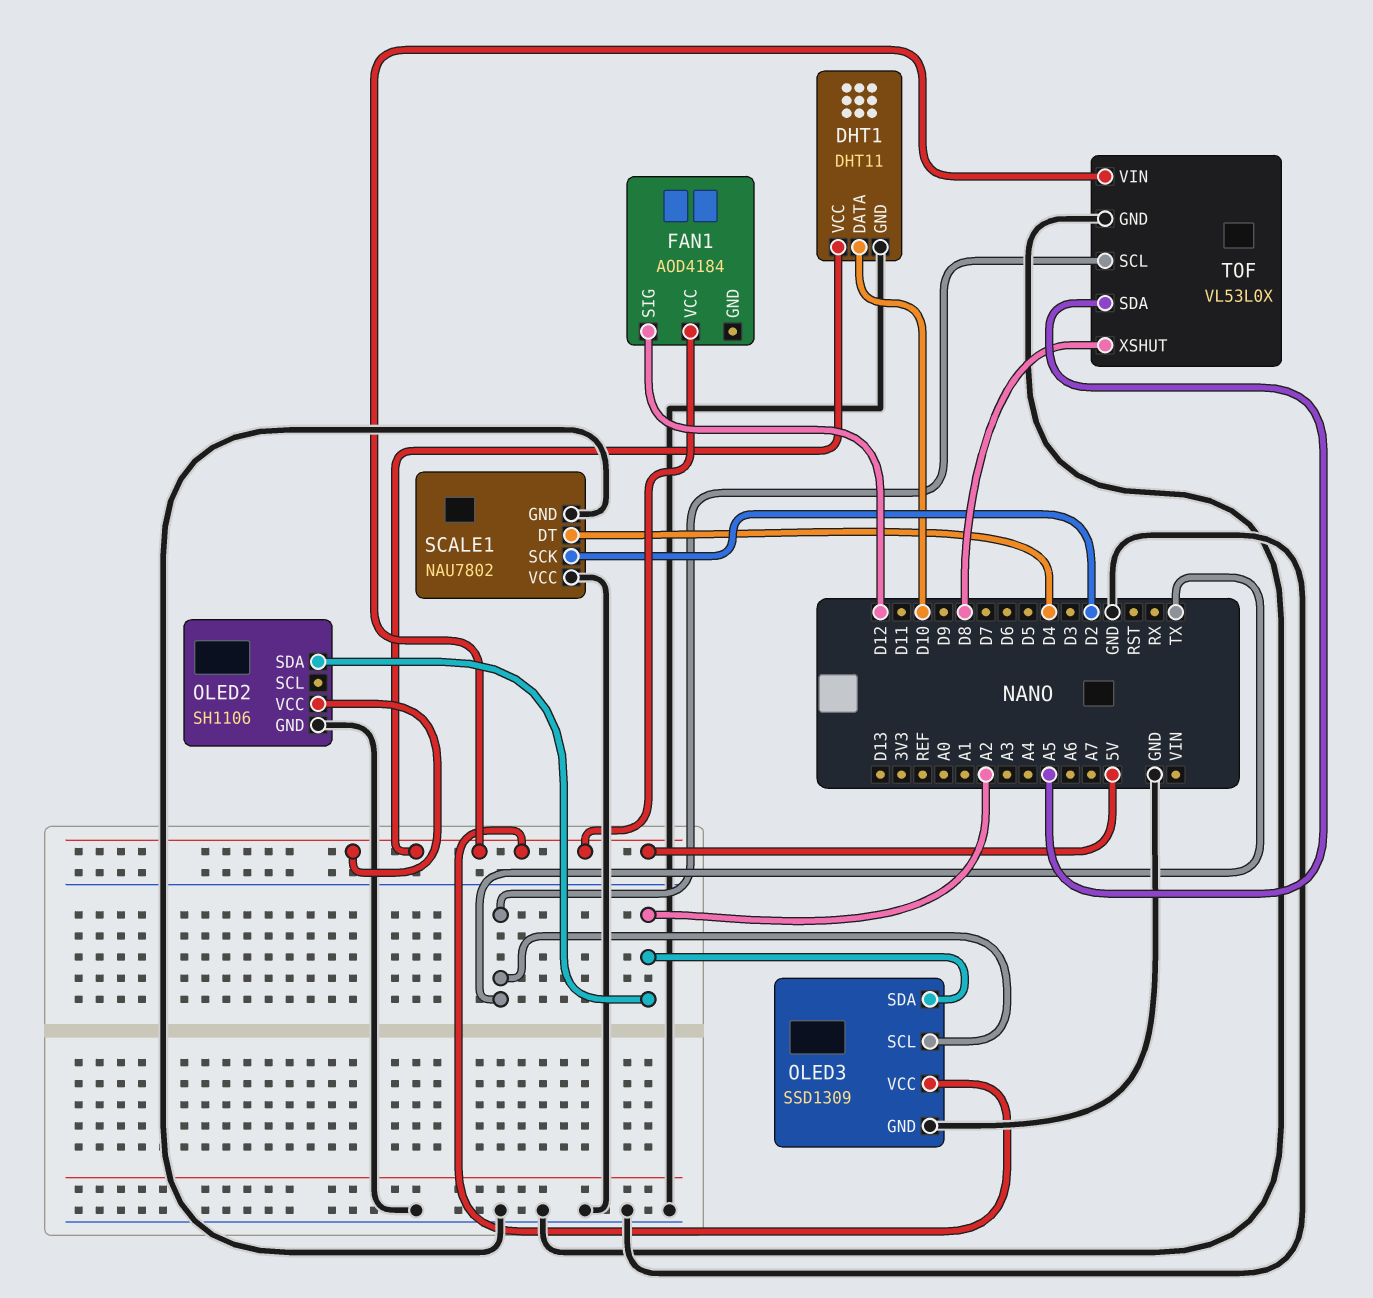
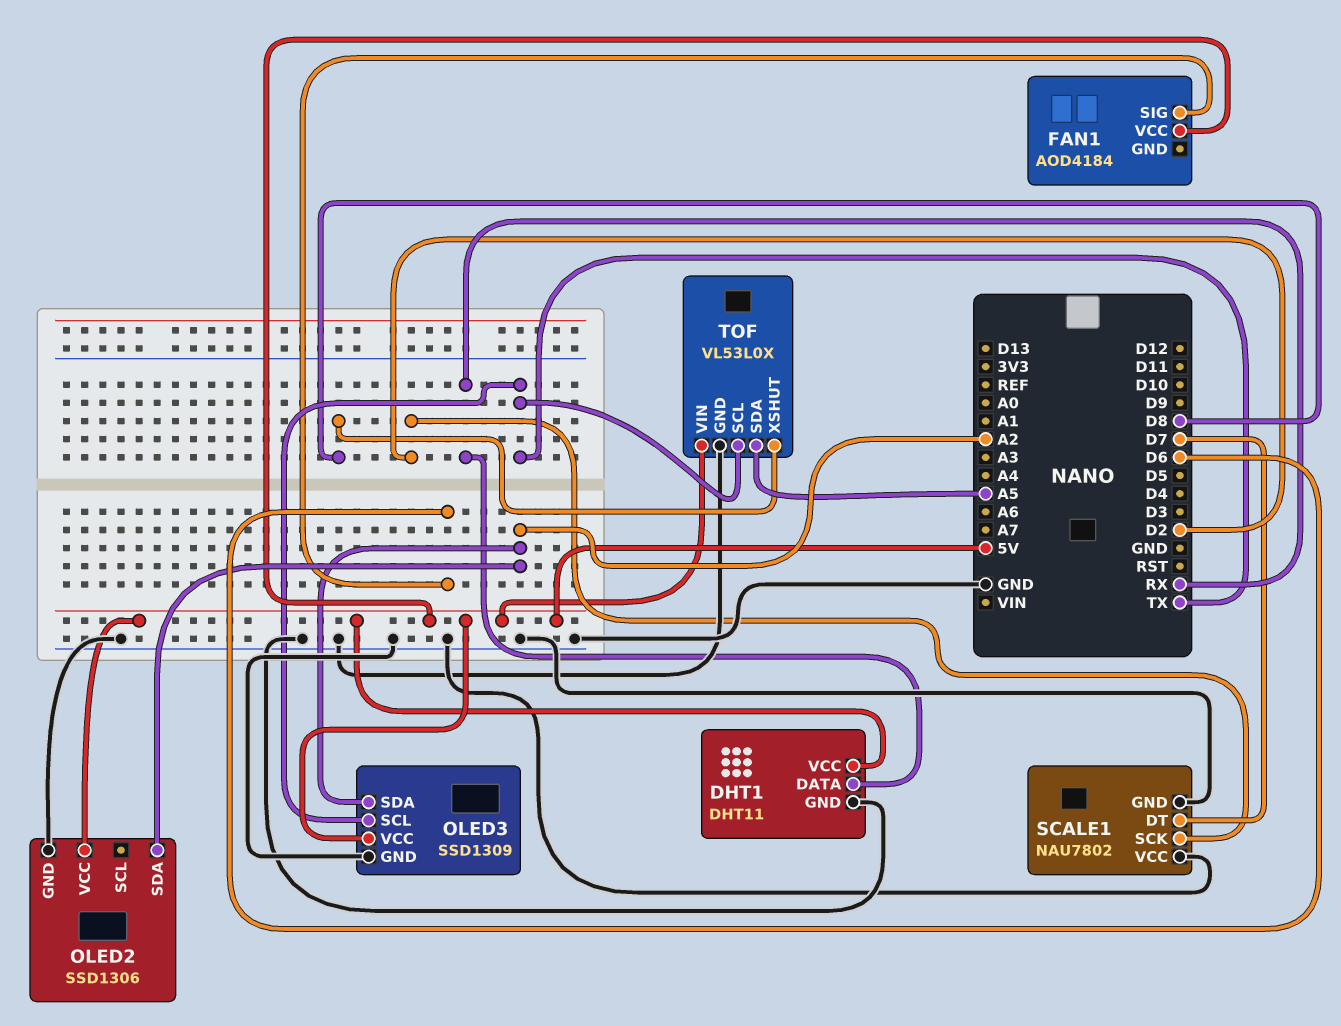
DHT1 pin DATA: D10 -> RX
FAN1 pin SIG: D12 -> D6
OLED2: SH1106 -> SSD1306
SCALE1 pin DT: D4 -> D7

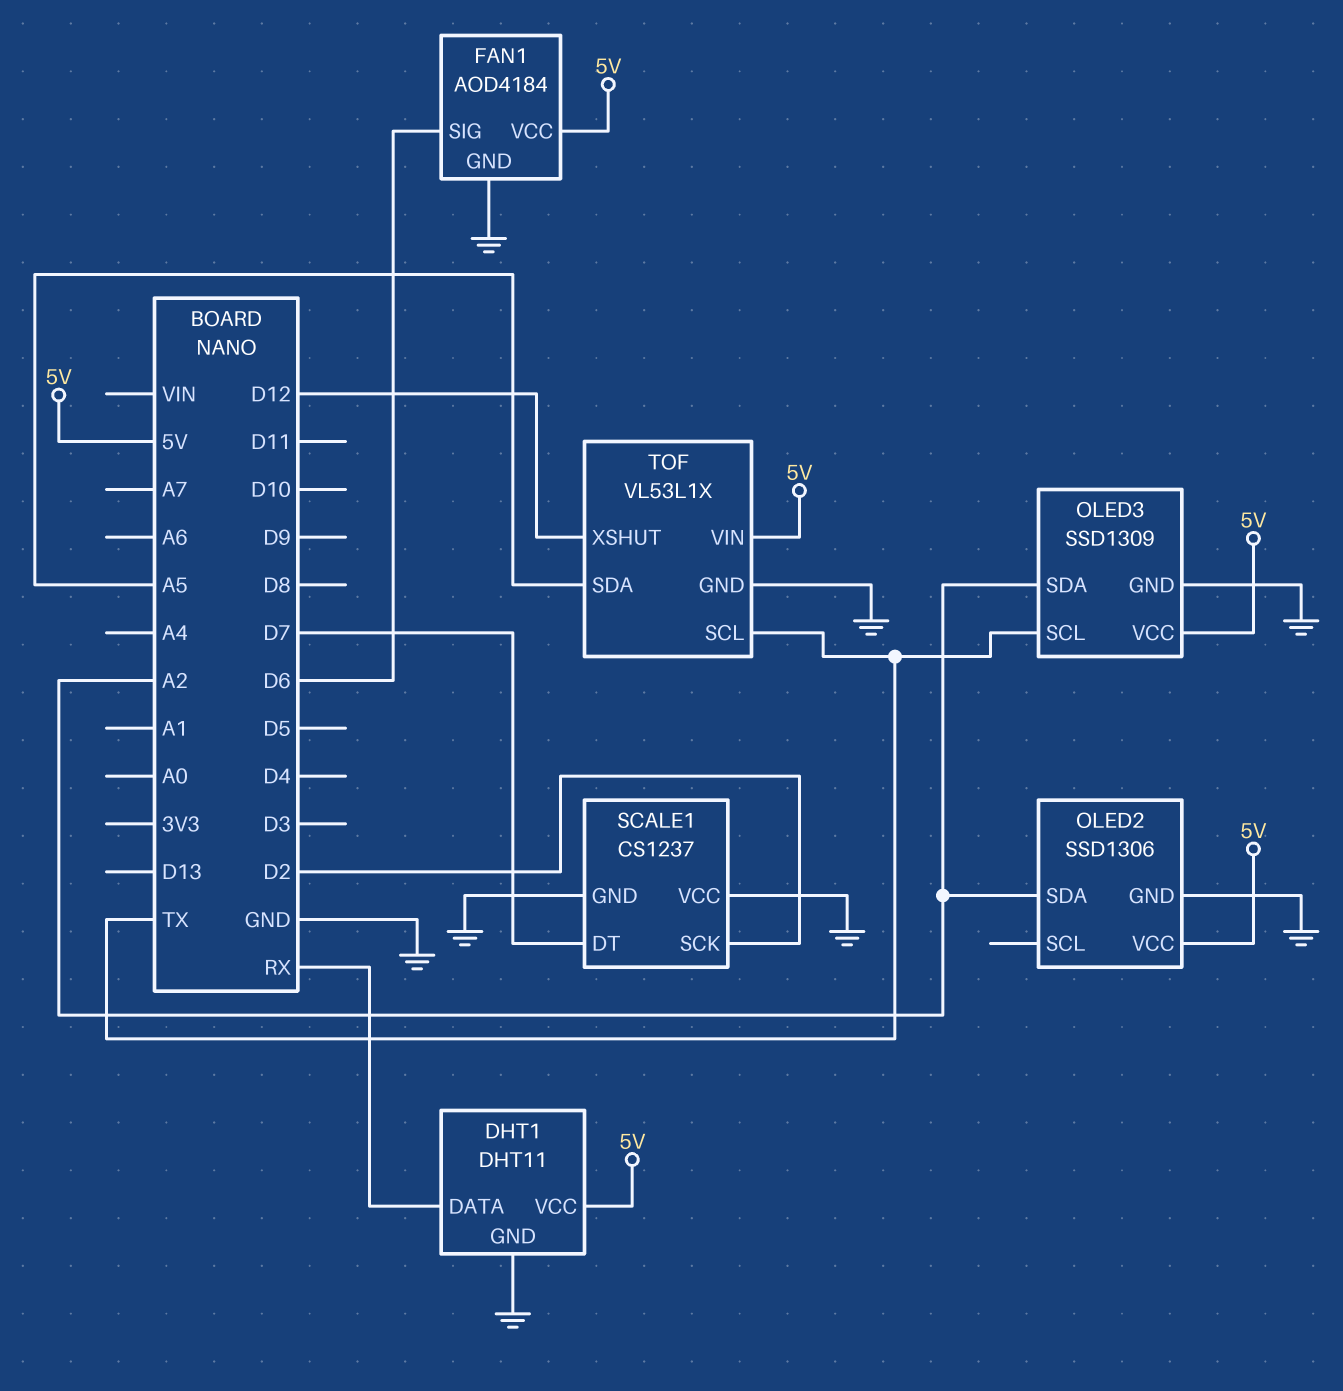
FAN1 pin GND: none -> GND
SCALE1: NAU7802 -> CS1237
TOF: VL53L0X -> VL53L1X
TOF pin XSHUT: D8 -> D12

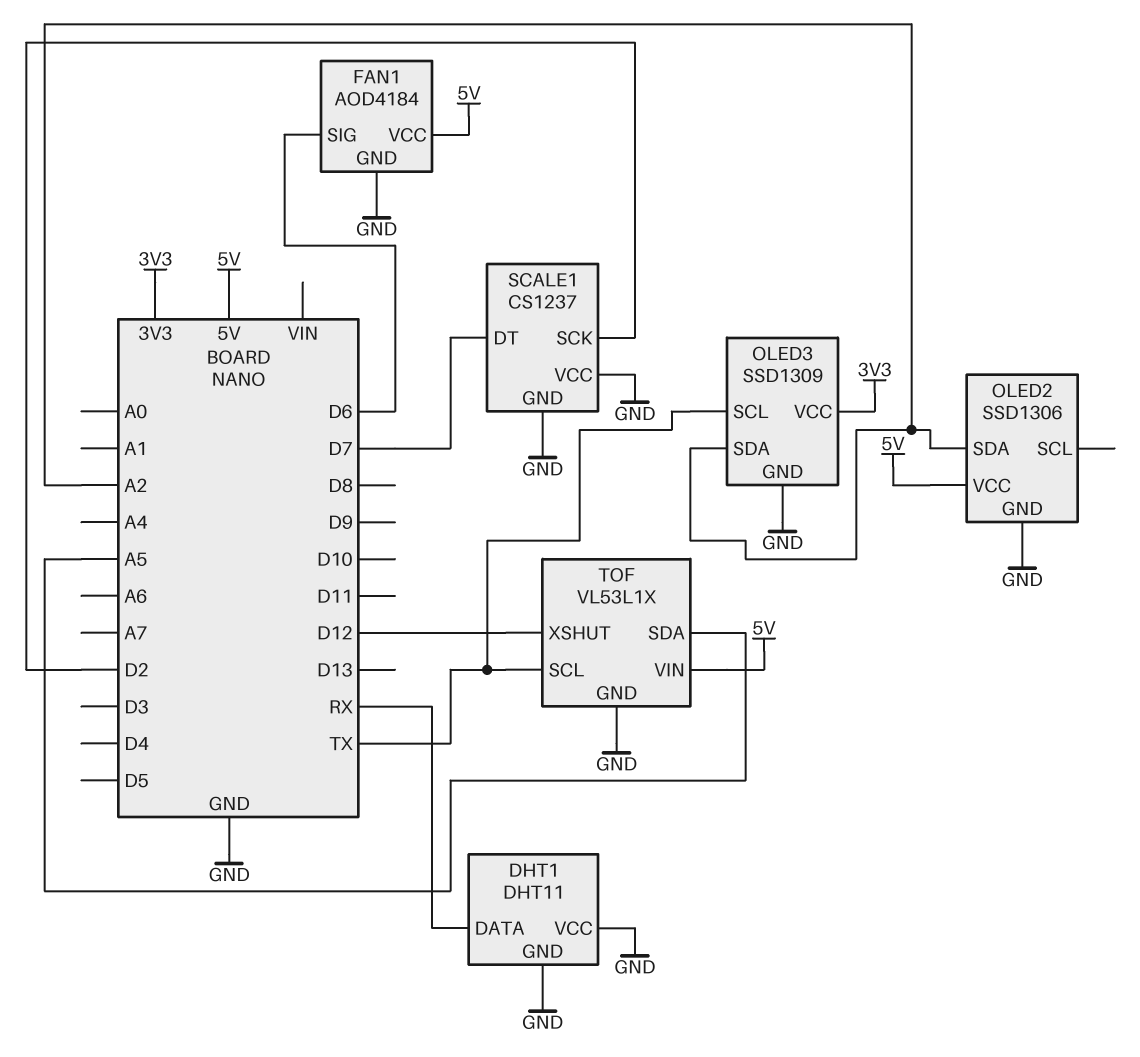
DHT1 pin VCC: 5V -> GND
OLED3 pin VCC: 5V -> 3V3

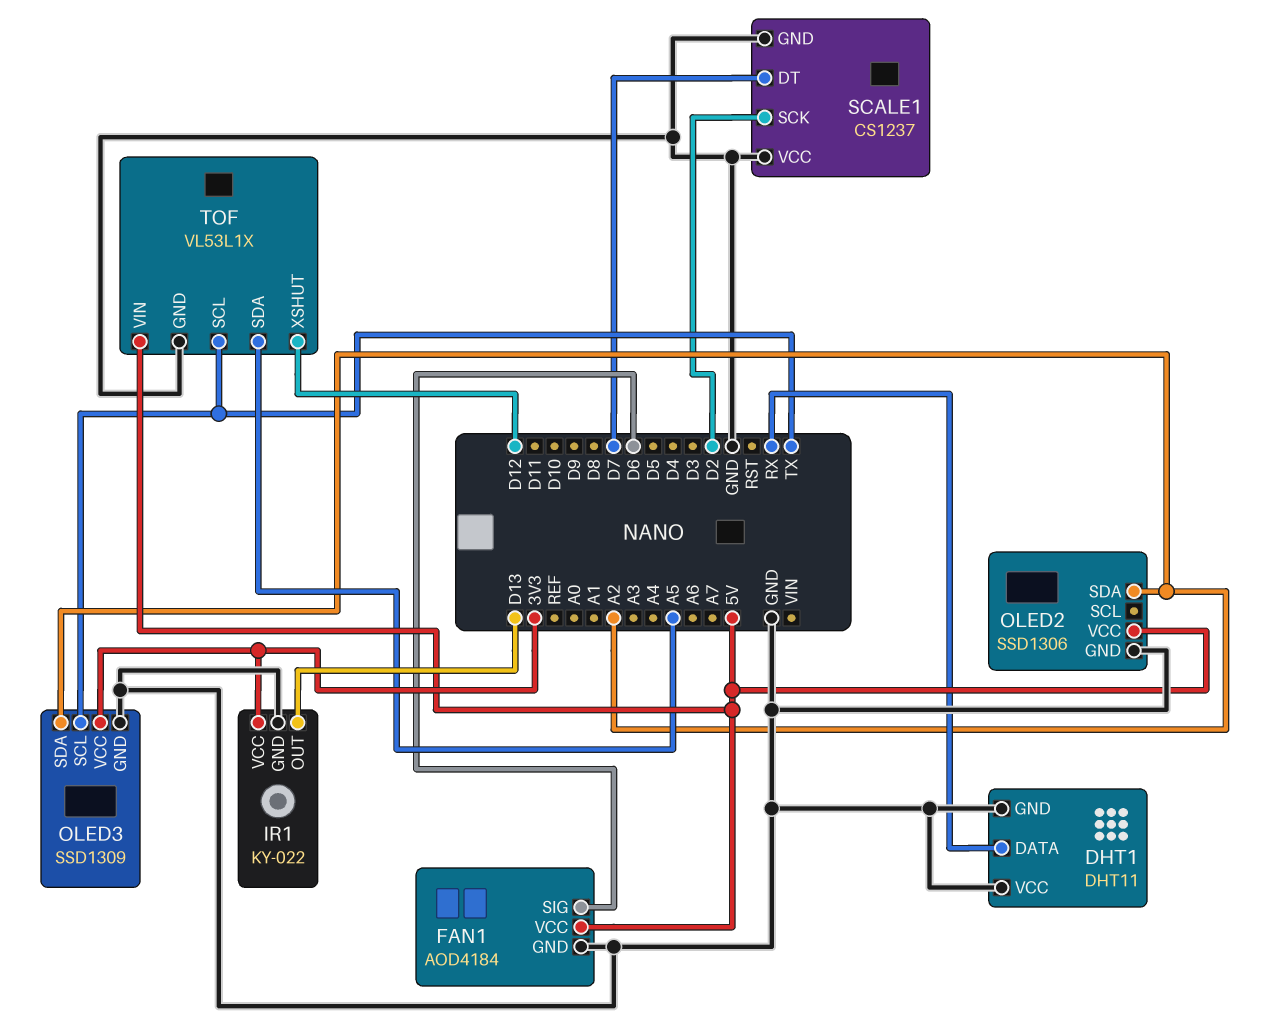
IR1: none -> KY-022
IR1 pin GND: none -> GND
IR1 pin OUT: none -> D13
IR1 pin VCC: none -> 3V3

